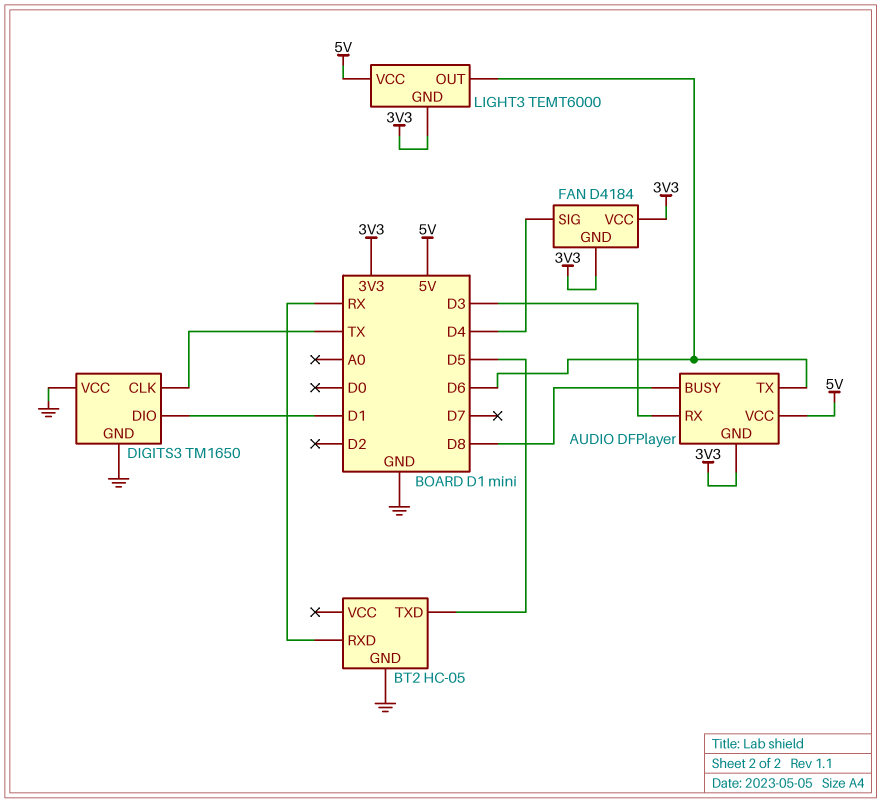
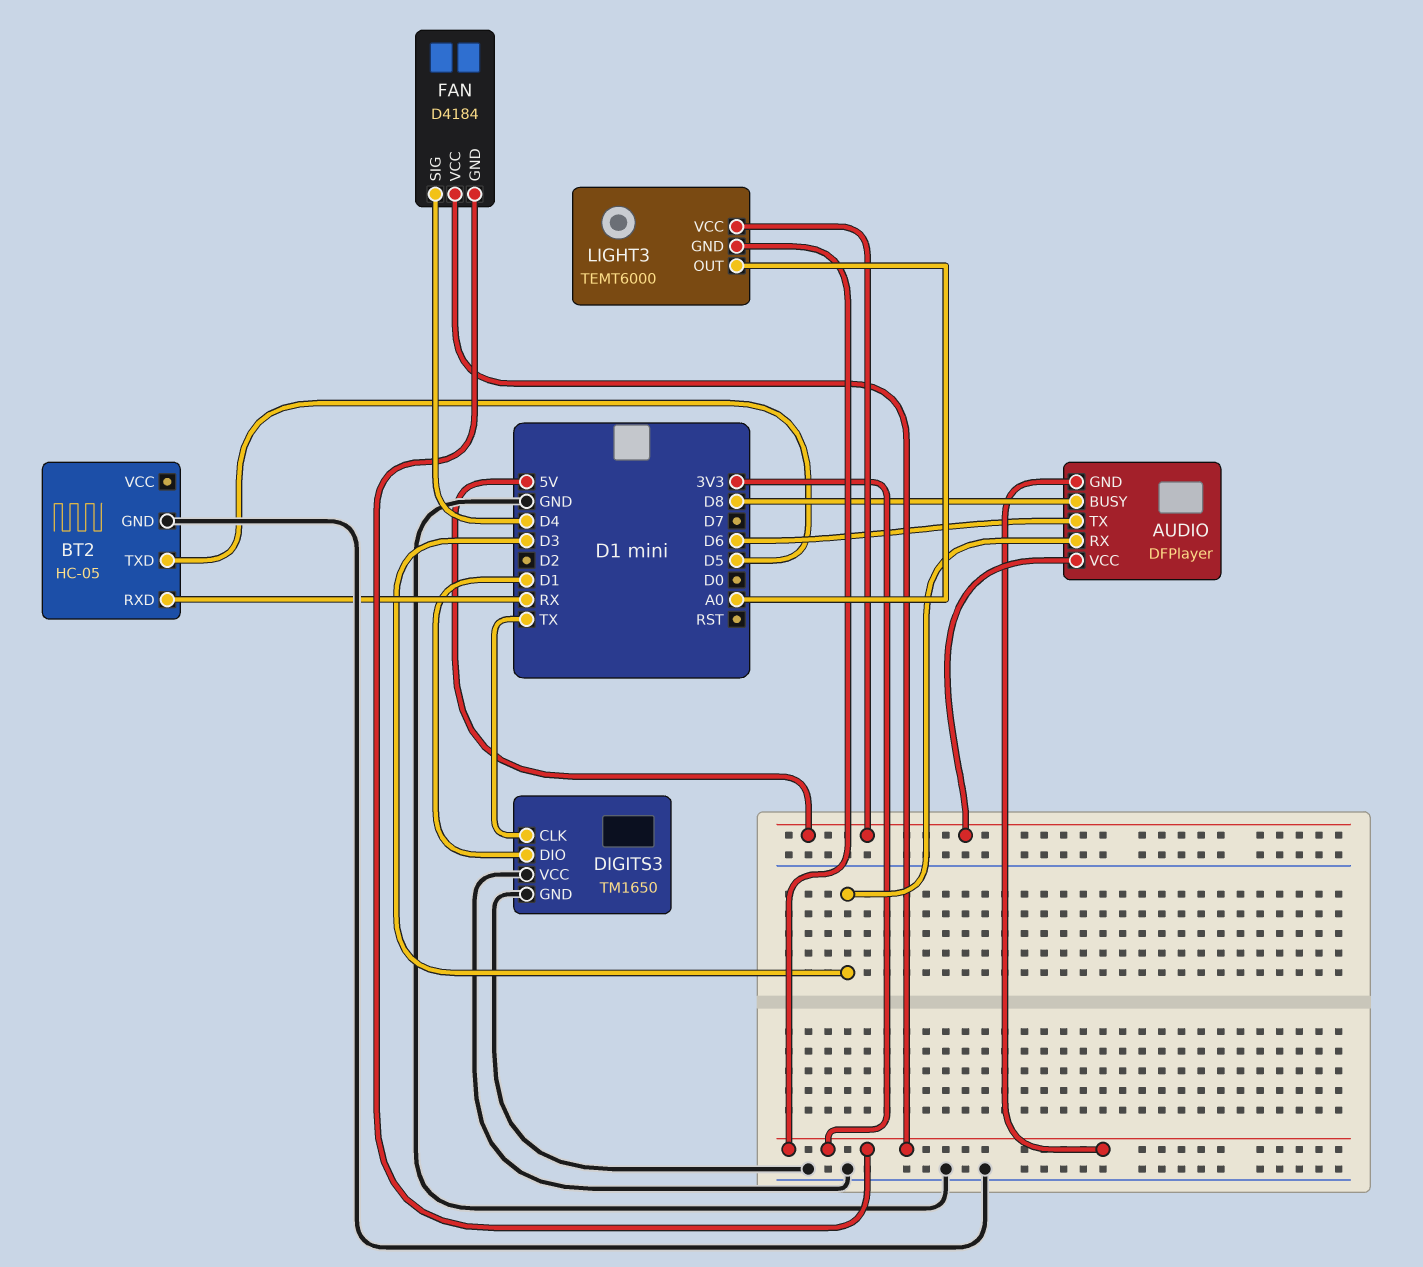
LIGHT3 pin OUT: D6 -> A0

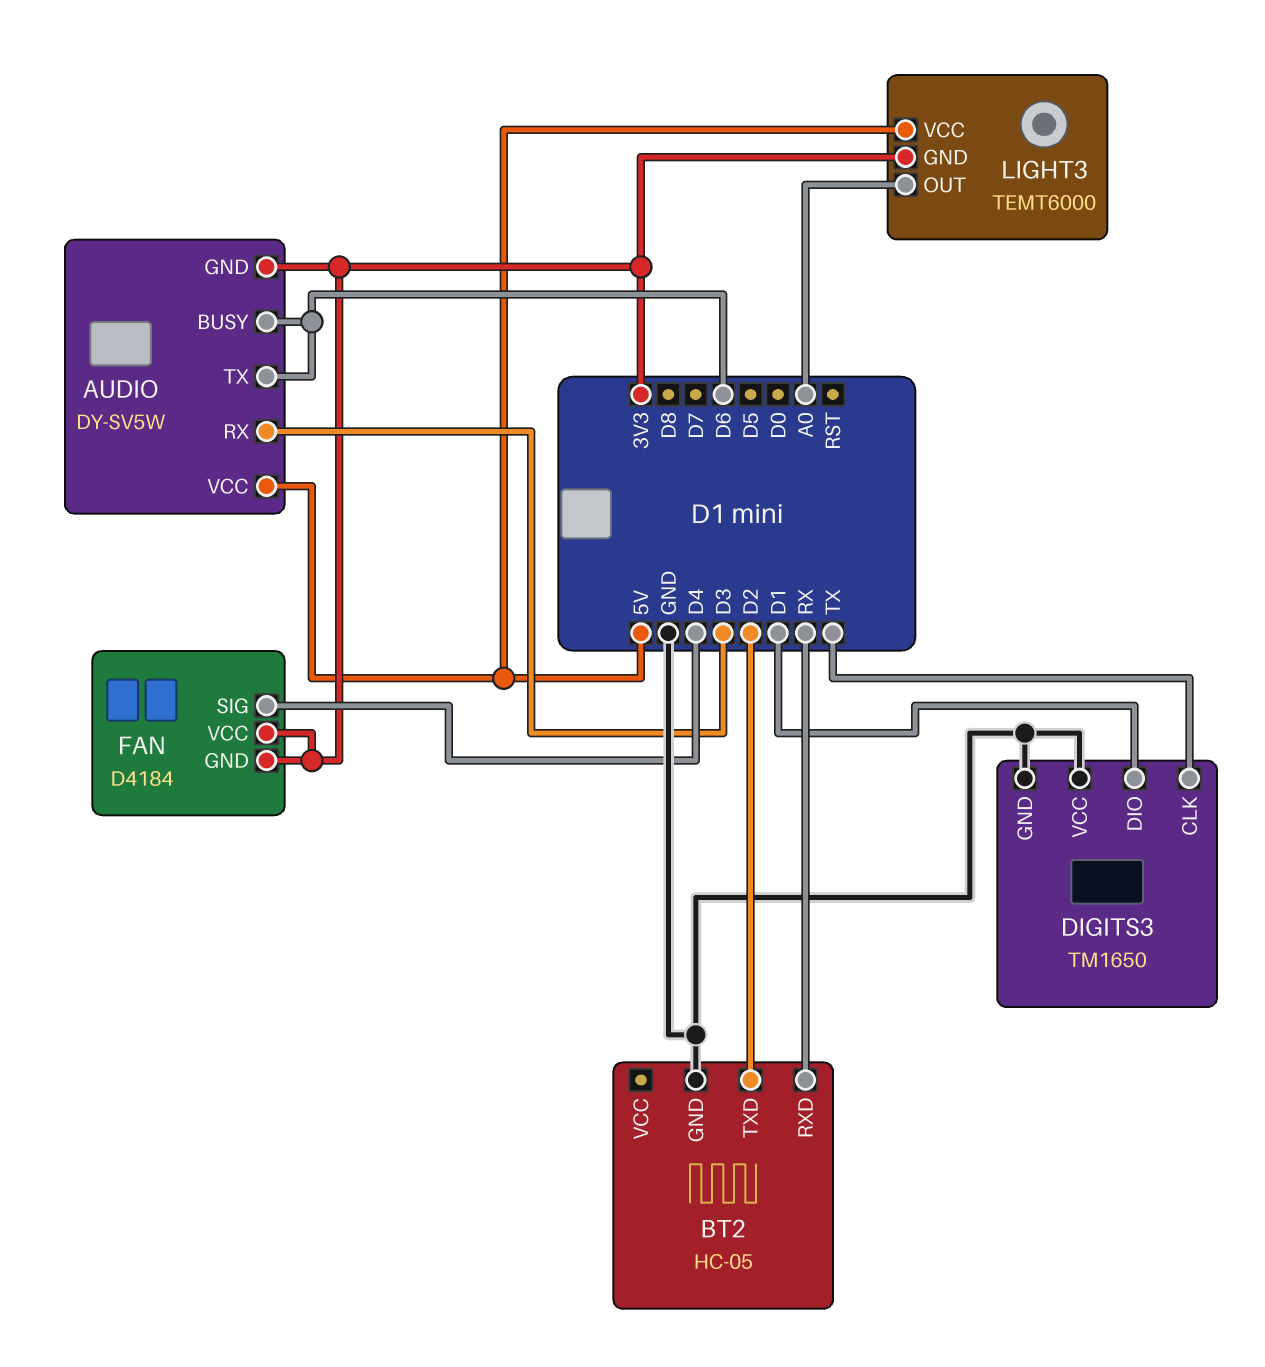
AUDIO: DFPlayer -> DY-SV5W
AUDIO pin BUSY: D8 -> D6
BT2 pin TXD: D5 -> D2

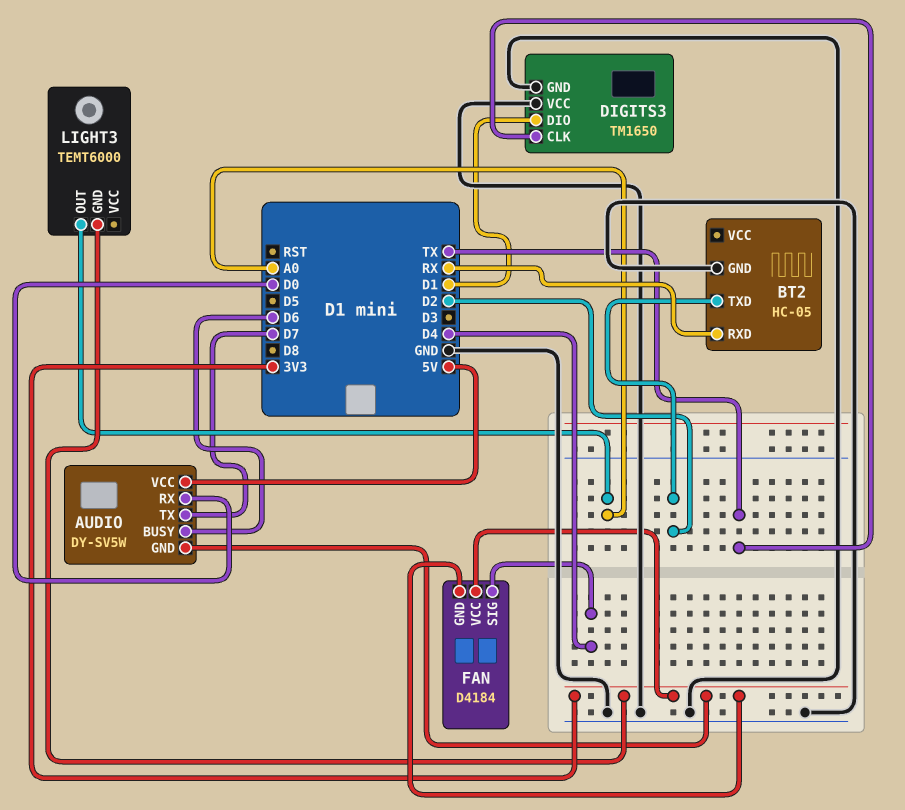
AUDIO pin RX: D3 -> D0
AUDIO pin TX: D6 -> D7
LIGHT3 pin VCC: 5V -> none

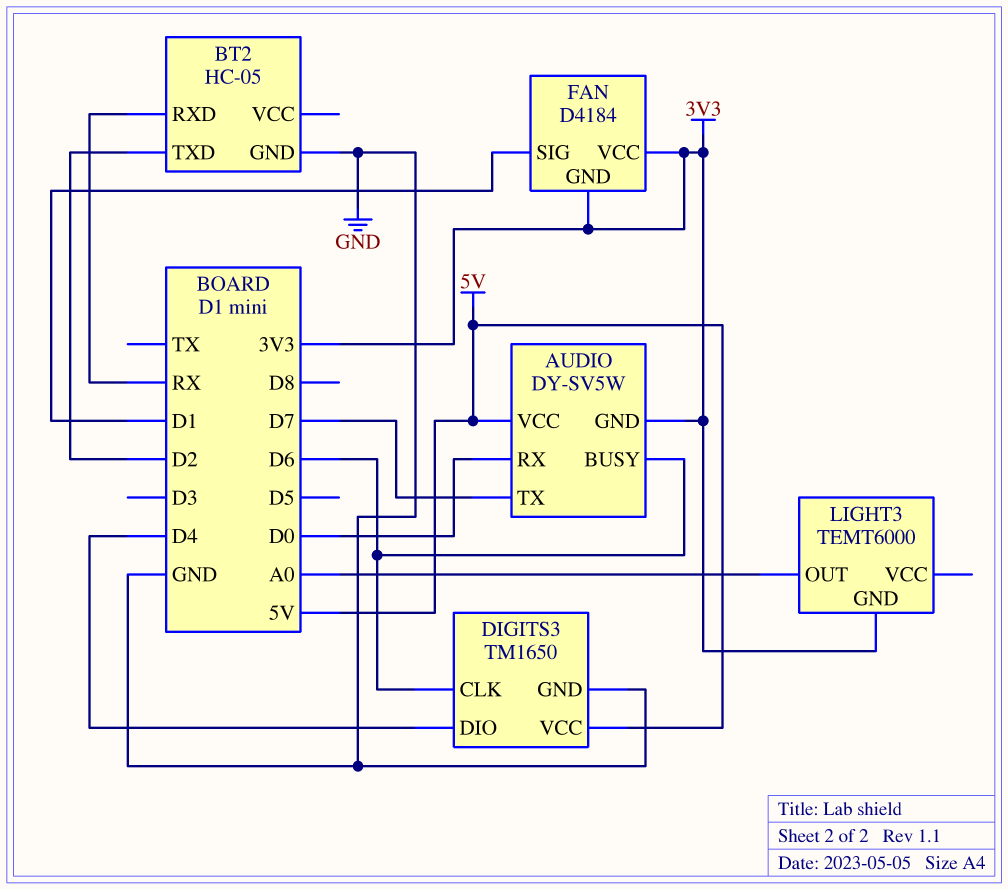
DIGITS3 pin CLK: TX -> D6
DIGITS3 pin DIO: D1 -> D4
DIGITS3 pin VCC: GND -> 5V
FAN pin SIG: D4 -> D1

